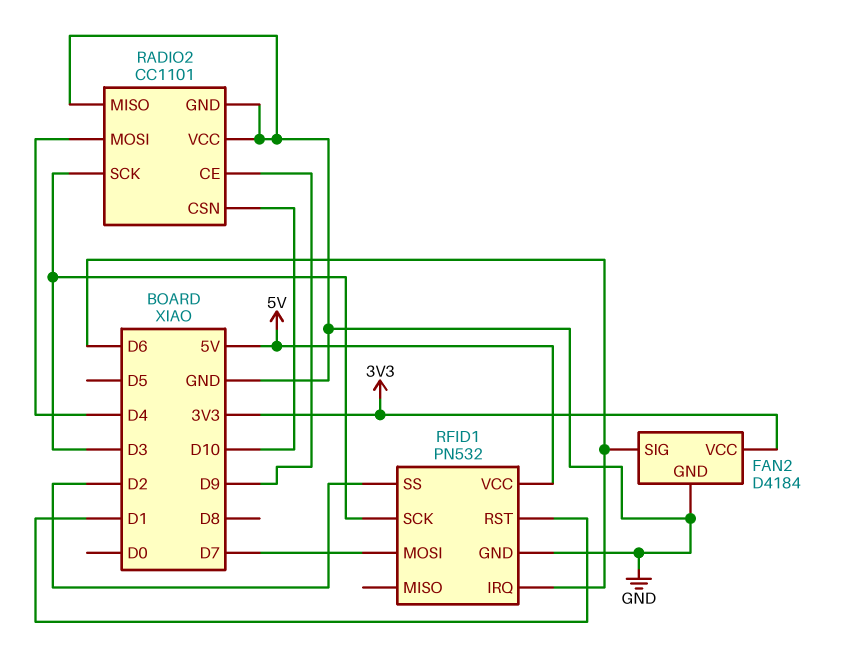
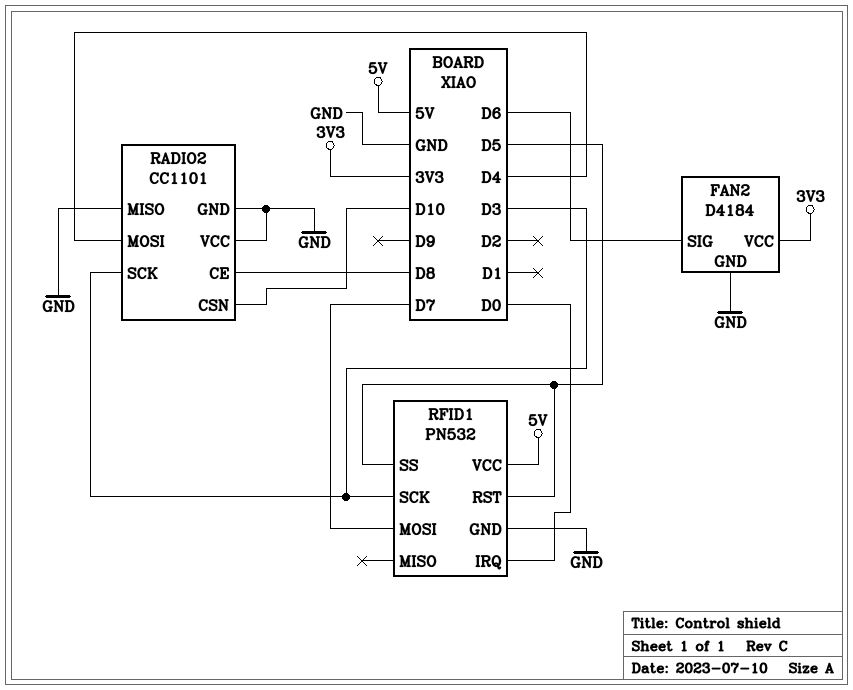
RADIO2 pin CE: D9 -> D8
RFID1 pin IRQ: D6 -> D0
RFID1 pin RST: D1 -> D5
RFID1 pin SS: D2 -> D5

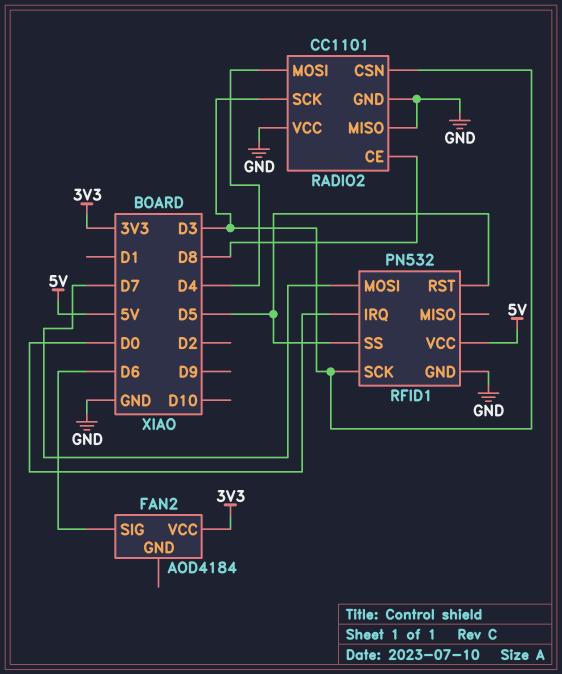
FAN2: D4184 -> AOD4184
FAN2 pin GND: GND -> none
RADIO2 pin CSN: D10 -> D3

